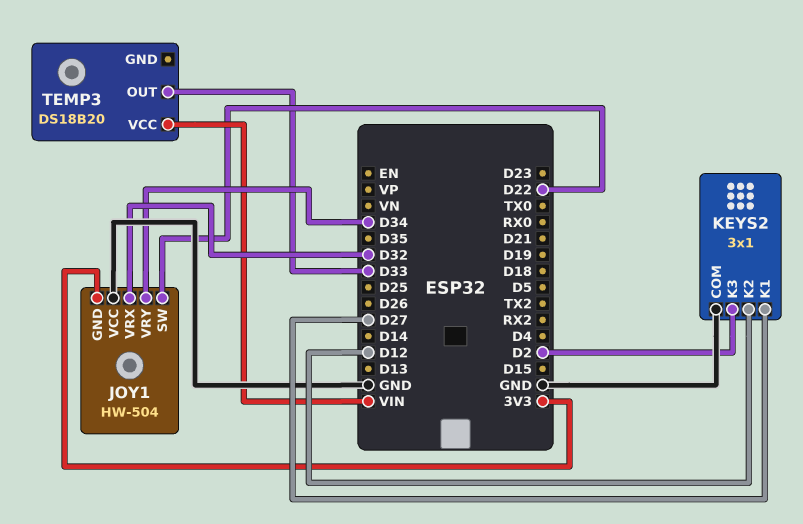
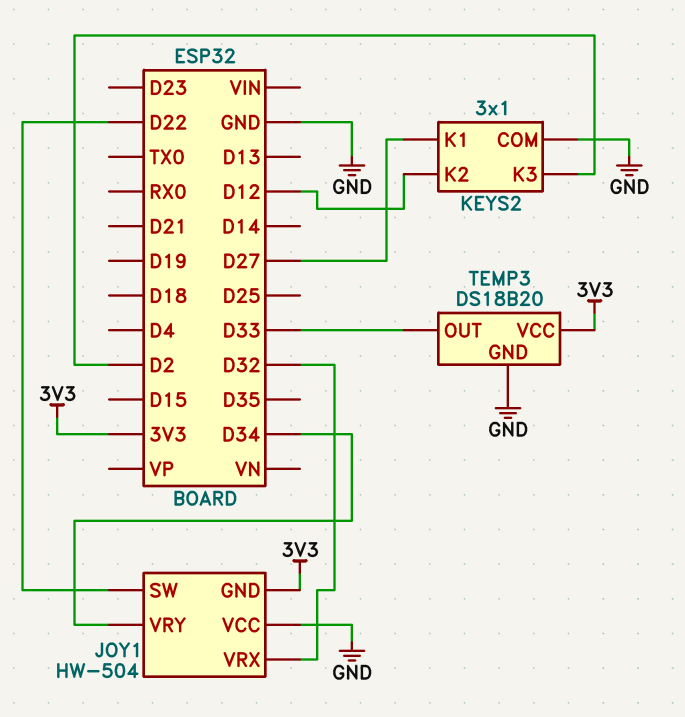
TEMP3 pin GND: none -> GND
TEMP3 pin VCC: VIN -> 3V3

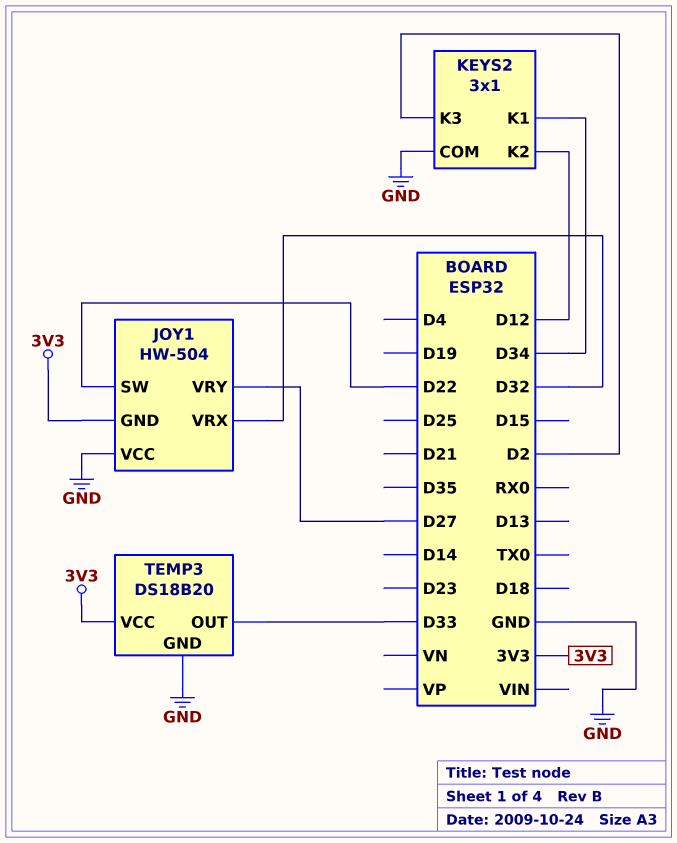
JOY1 pin VRY: D34 -> D27
KEYS2 pin K1: D27 -> D34

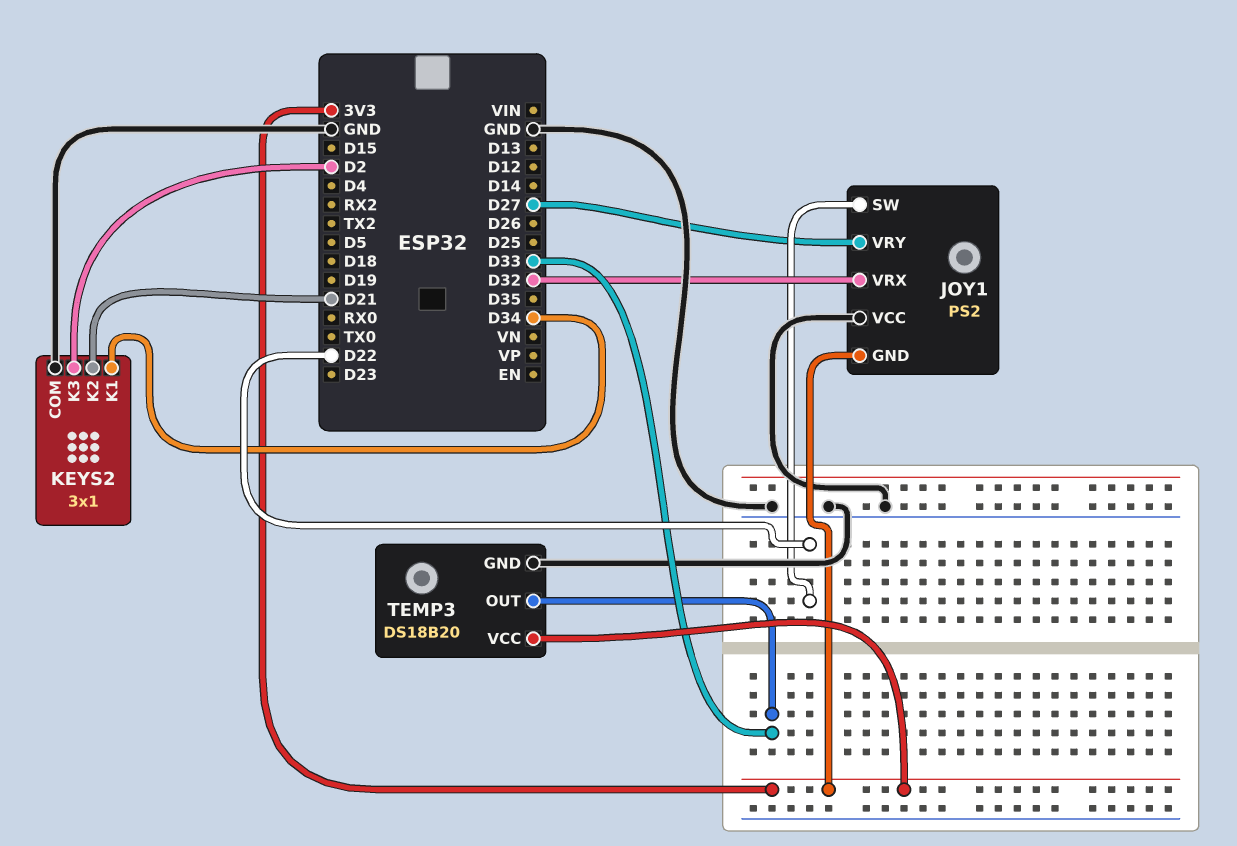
JOY1: HW-504 -> PS2
KEYS2 pin K2: D12 -> D21

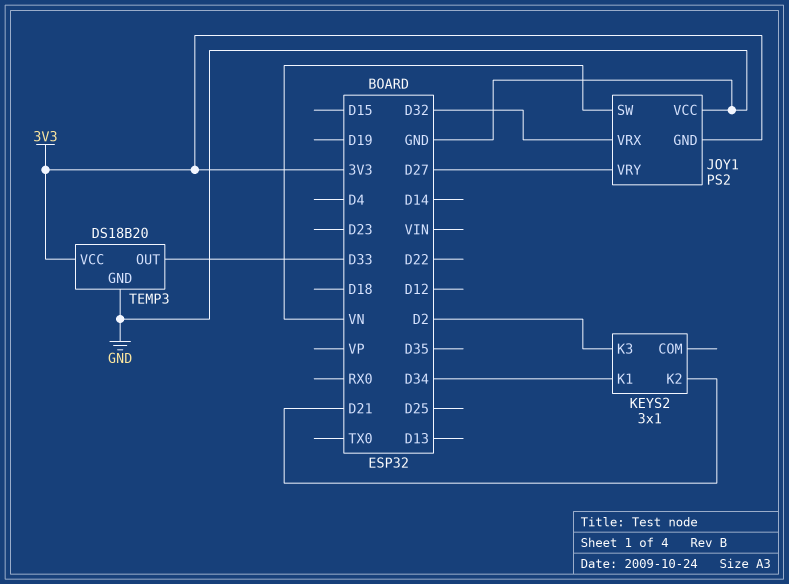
JOY1 pin SW: D22 -> VN
KEYS2 pin COM: GND -> none

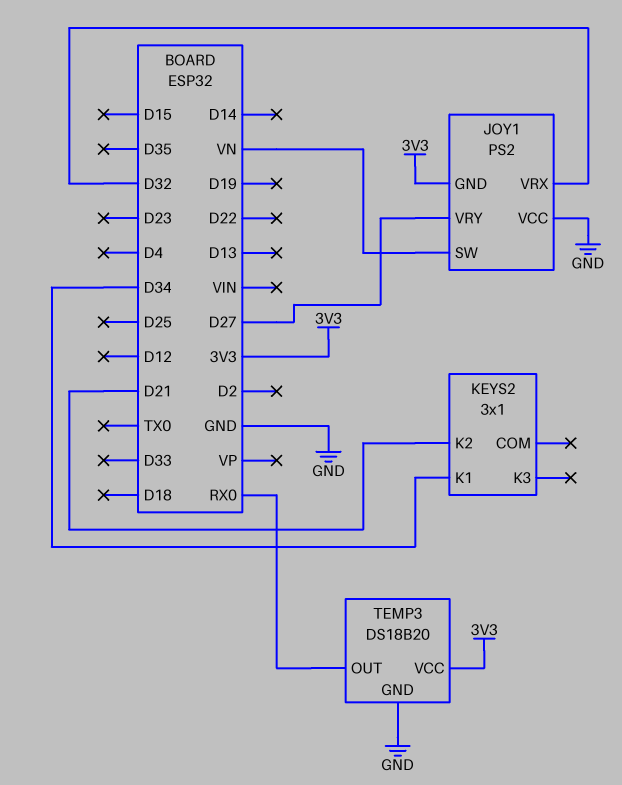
KEYS2 pin K3: D2 -> none
TEMP3 pin OUT: D33 -> RX0

